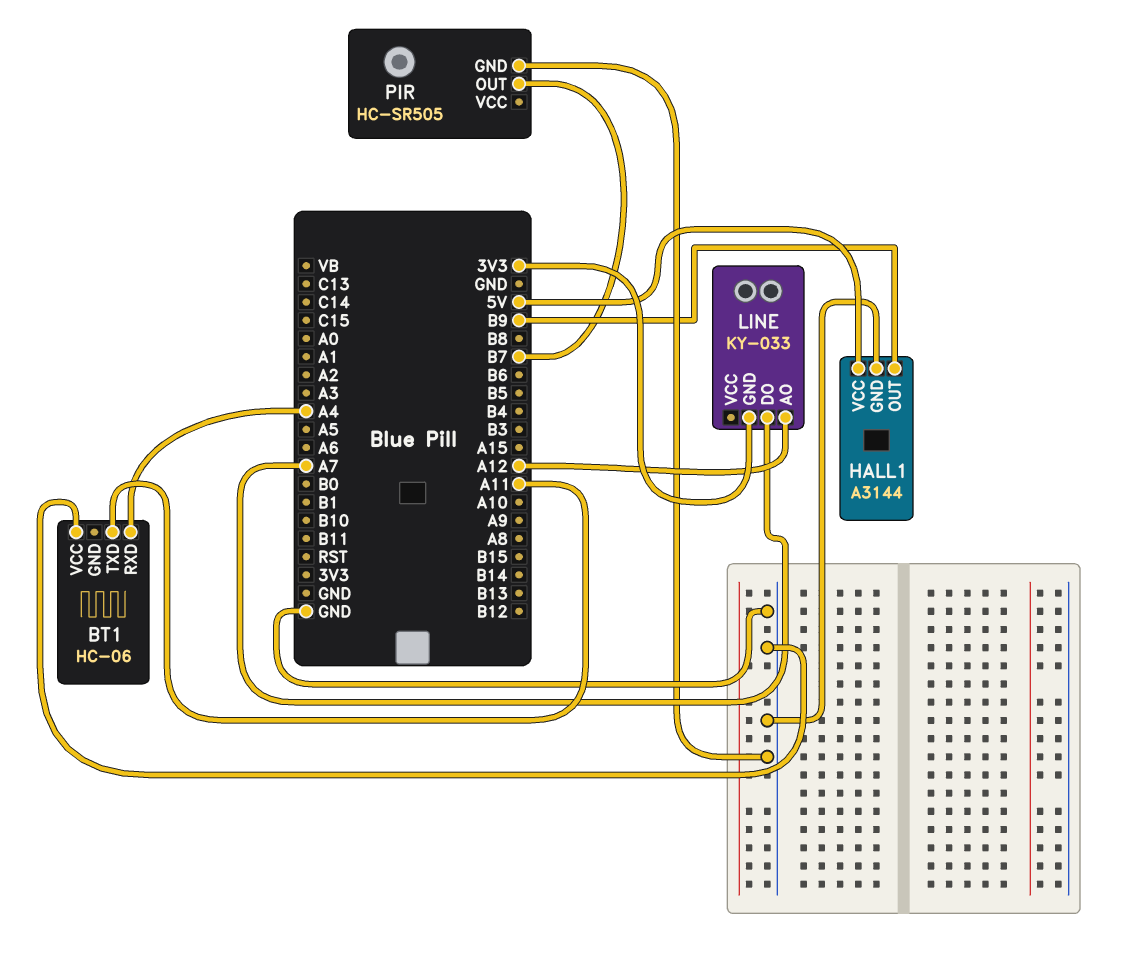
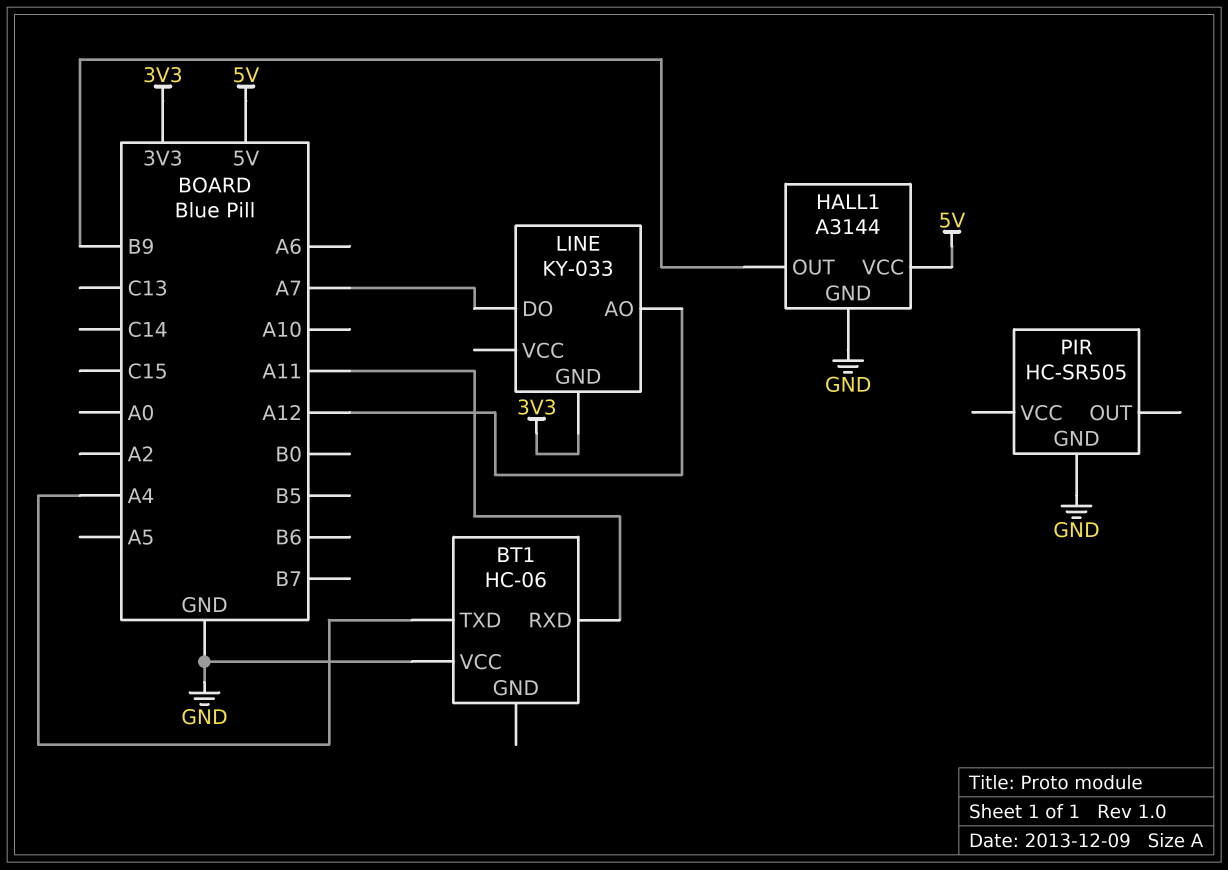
BT1 pin RXD: A4 -> A11
BT1 pin TXD: A11 -> A4
PIR pin OUT: B7 -> none

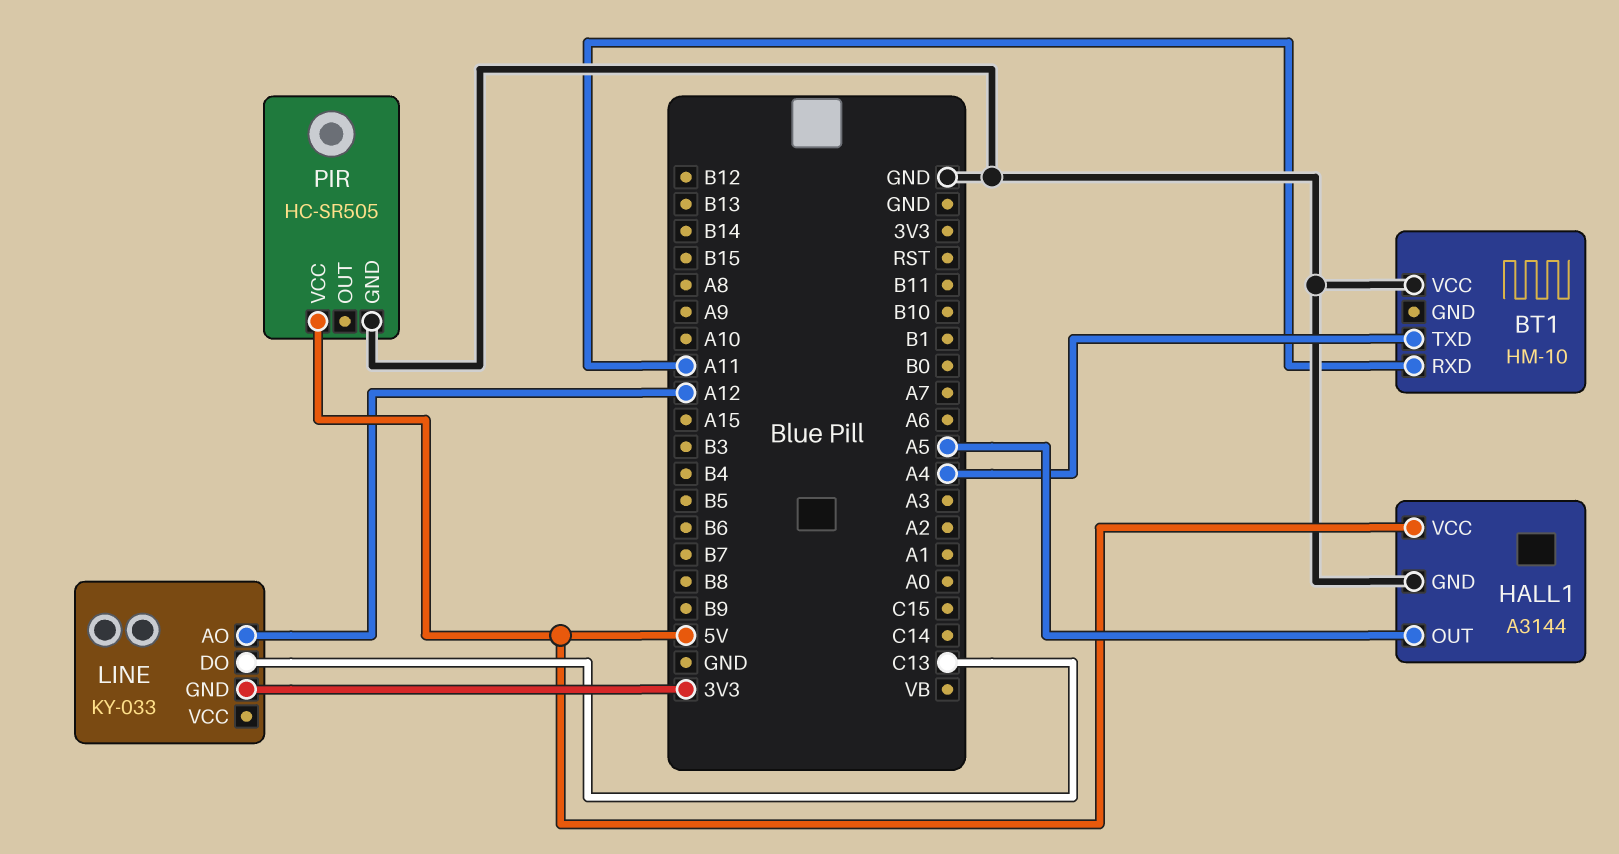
BT1: HC-06 -> HM-10
HALL1 pin OUT: B9 -> A5
LINE pin DO: A7 -> C13
PIR pin VCC: none -> 5V

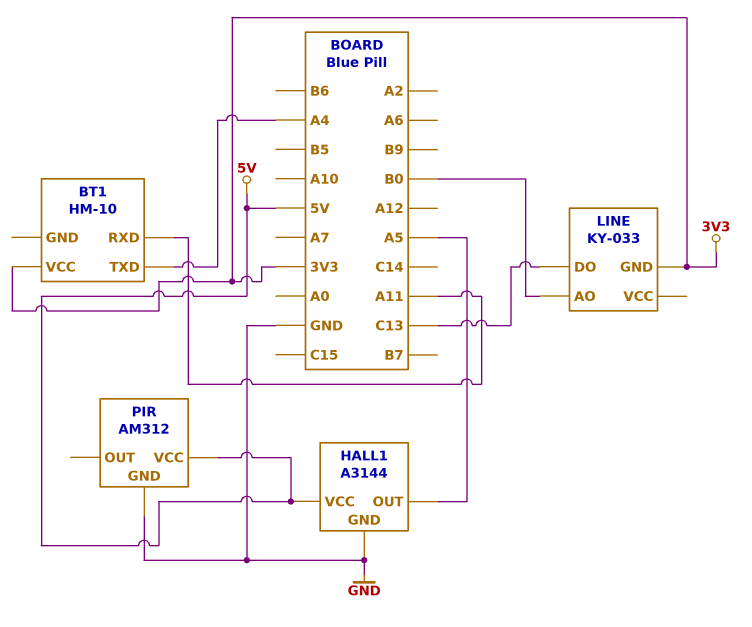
BT1 pin VCC: GND -> 3V3
LINE pin AO: A12 -> B0
PIR: HC-SR505 -> AM312

